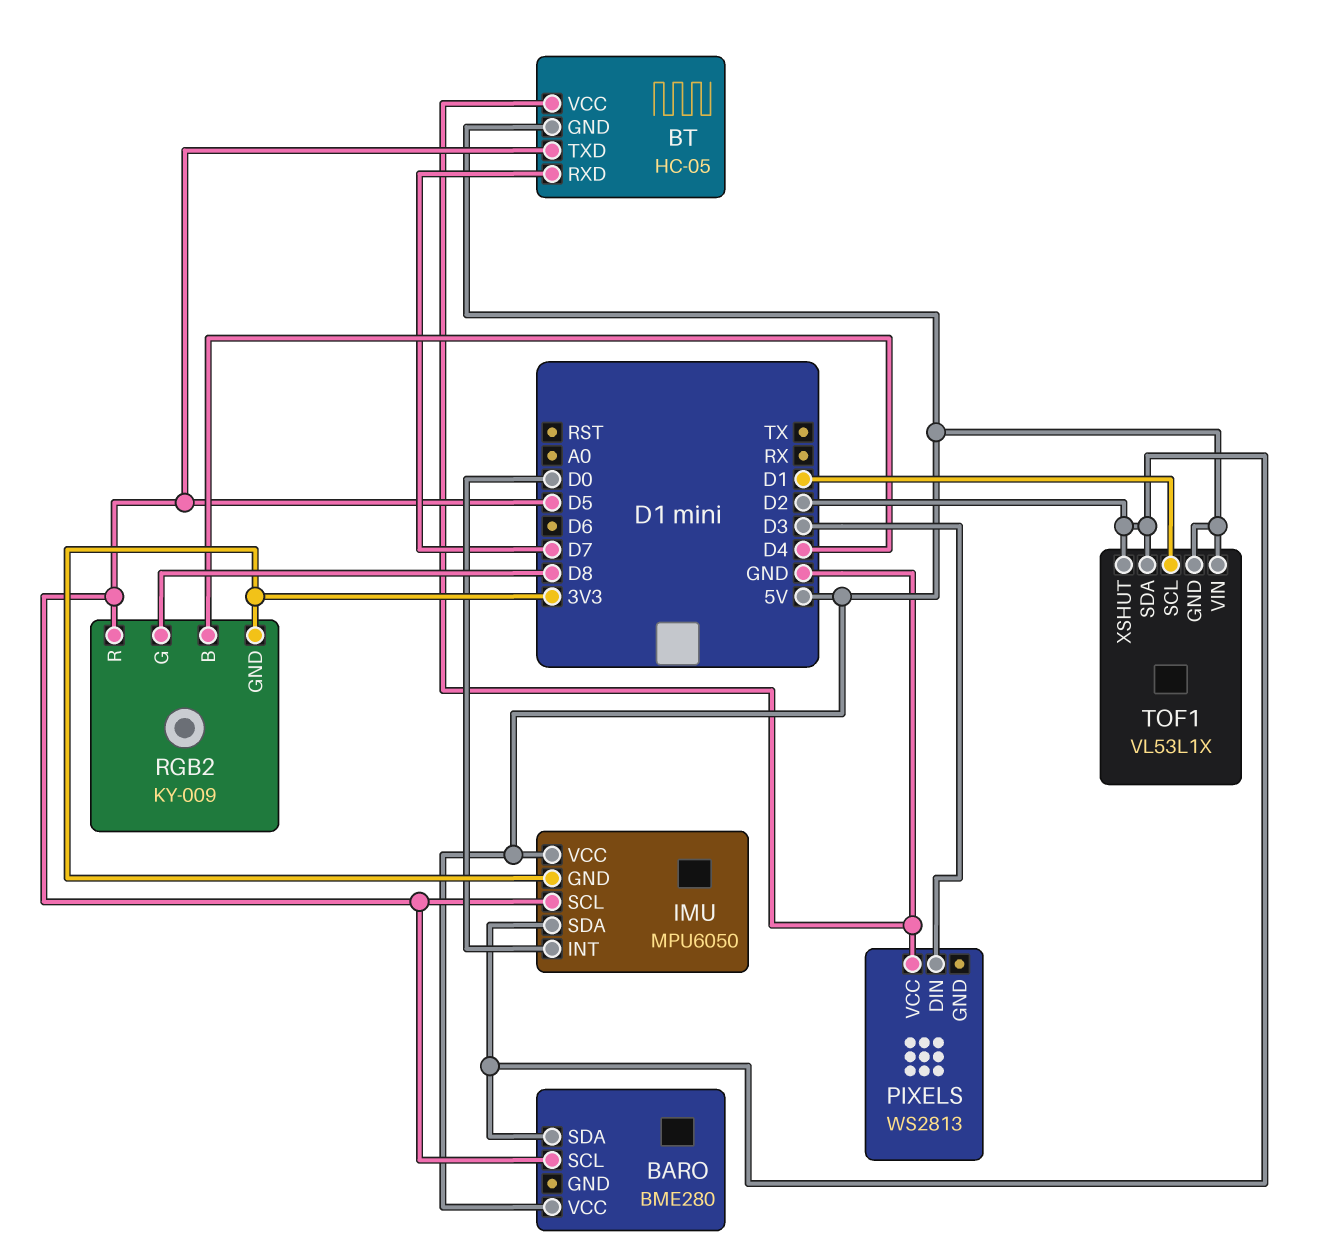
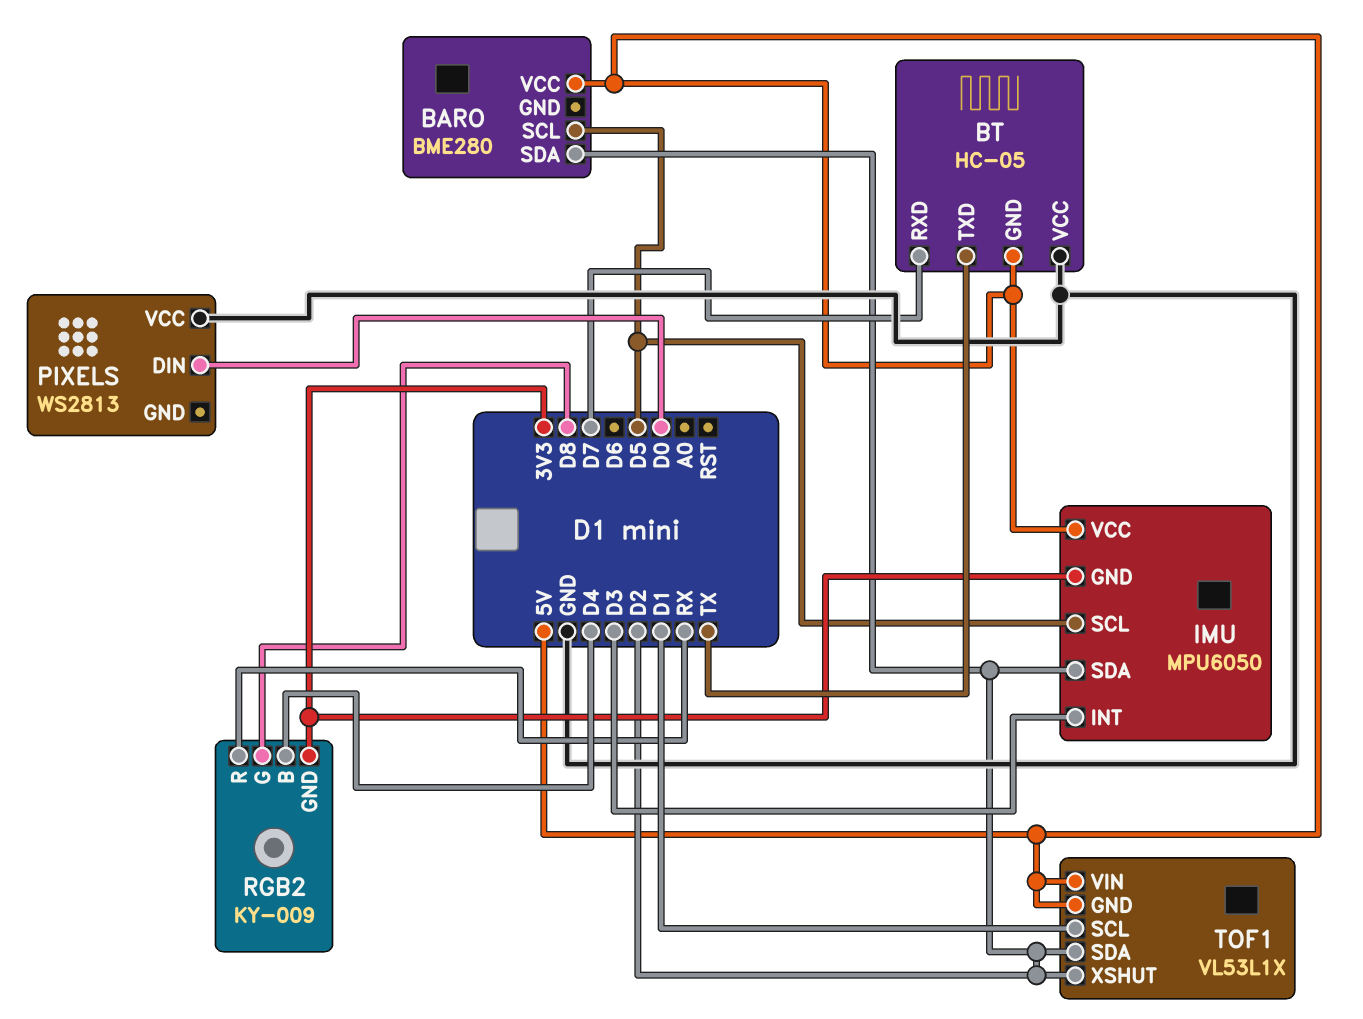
BT pin TXD: D5 -> TX
IMU pin INT: D0 -> D3
PIXELS pin DIN: D3 -> D0
RGB2 pin R: D5 -> RX

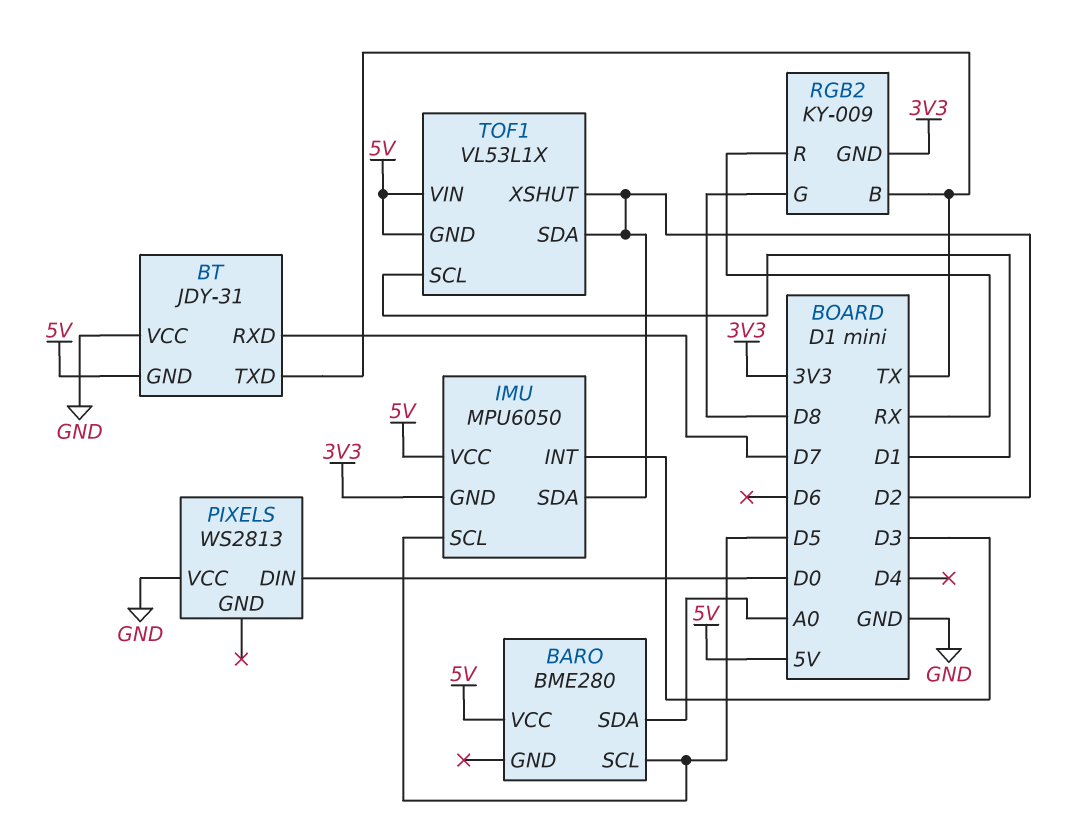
BARO pin SDA: D2 -> A0
BT: HC-05 -> JDY-31
RGB2 pin B: D4 -> TX

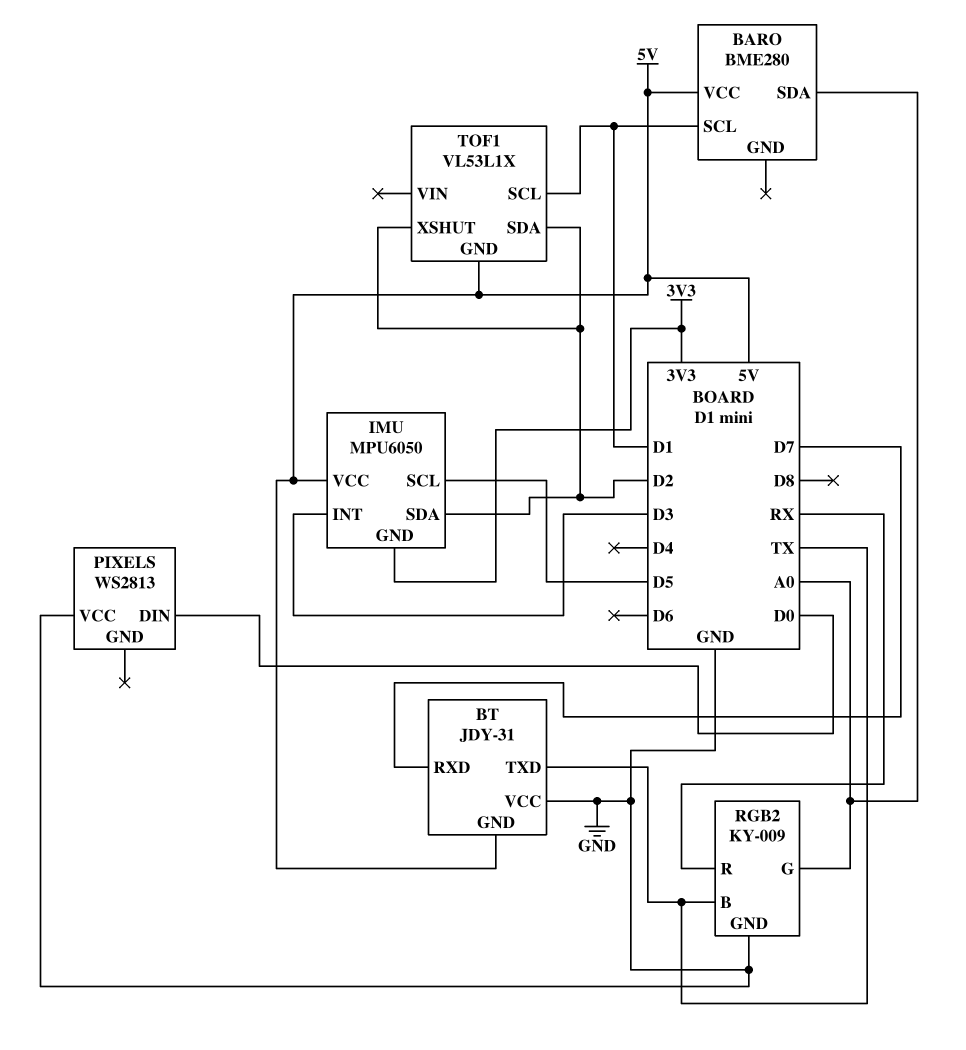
BARO pin SCL: D5 -> D1
RGB2 pin G: D8 -> A0
RGB2 pin GND: 3V3 -> GND
TOF1 pin VIN: 5V -> none

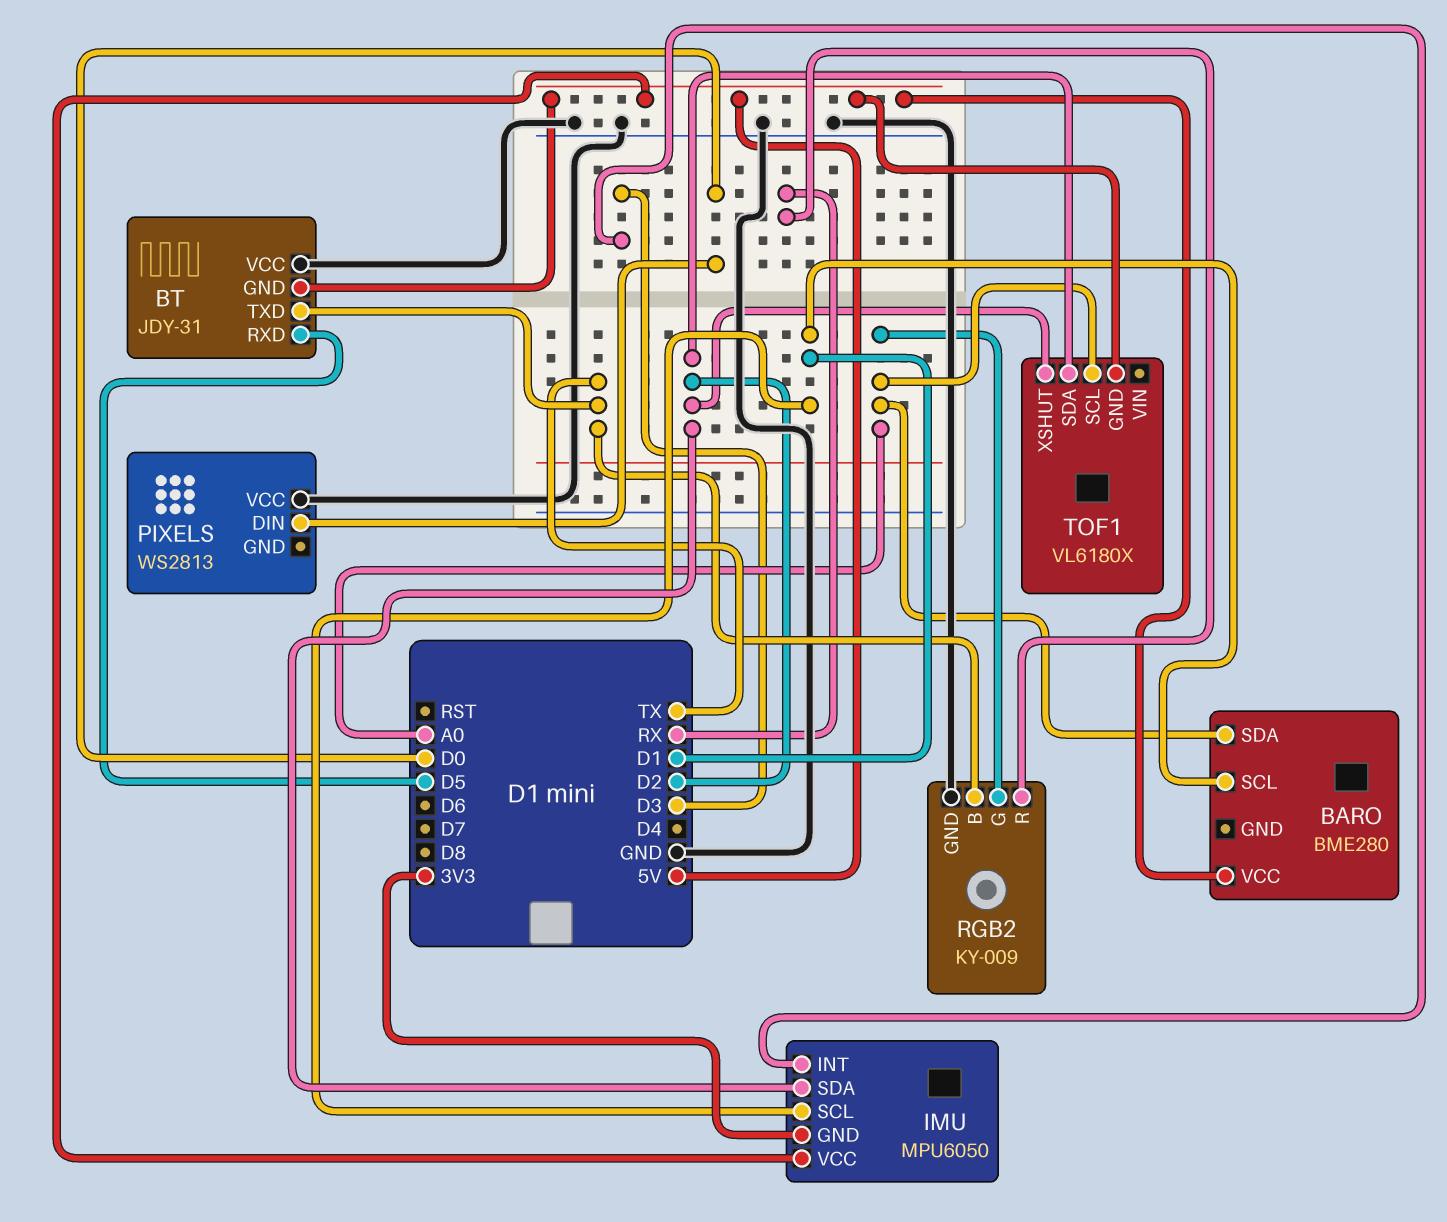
BT pin RXD: D7 -> D5
IMU pin SCL: D5 -> D1
TOF1: VL53L1X -> VL6180X
TOF1 pin SCL: D1 -> A0

